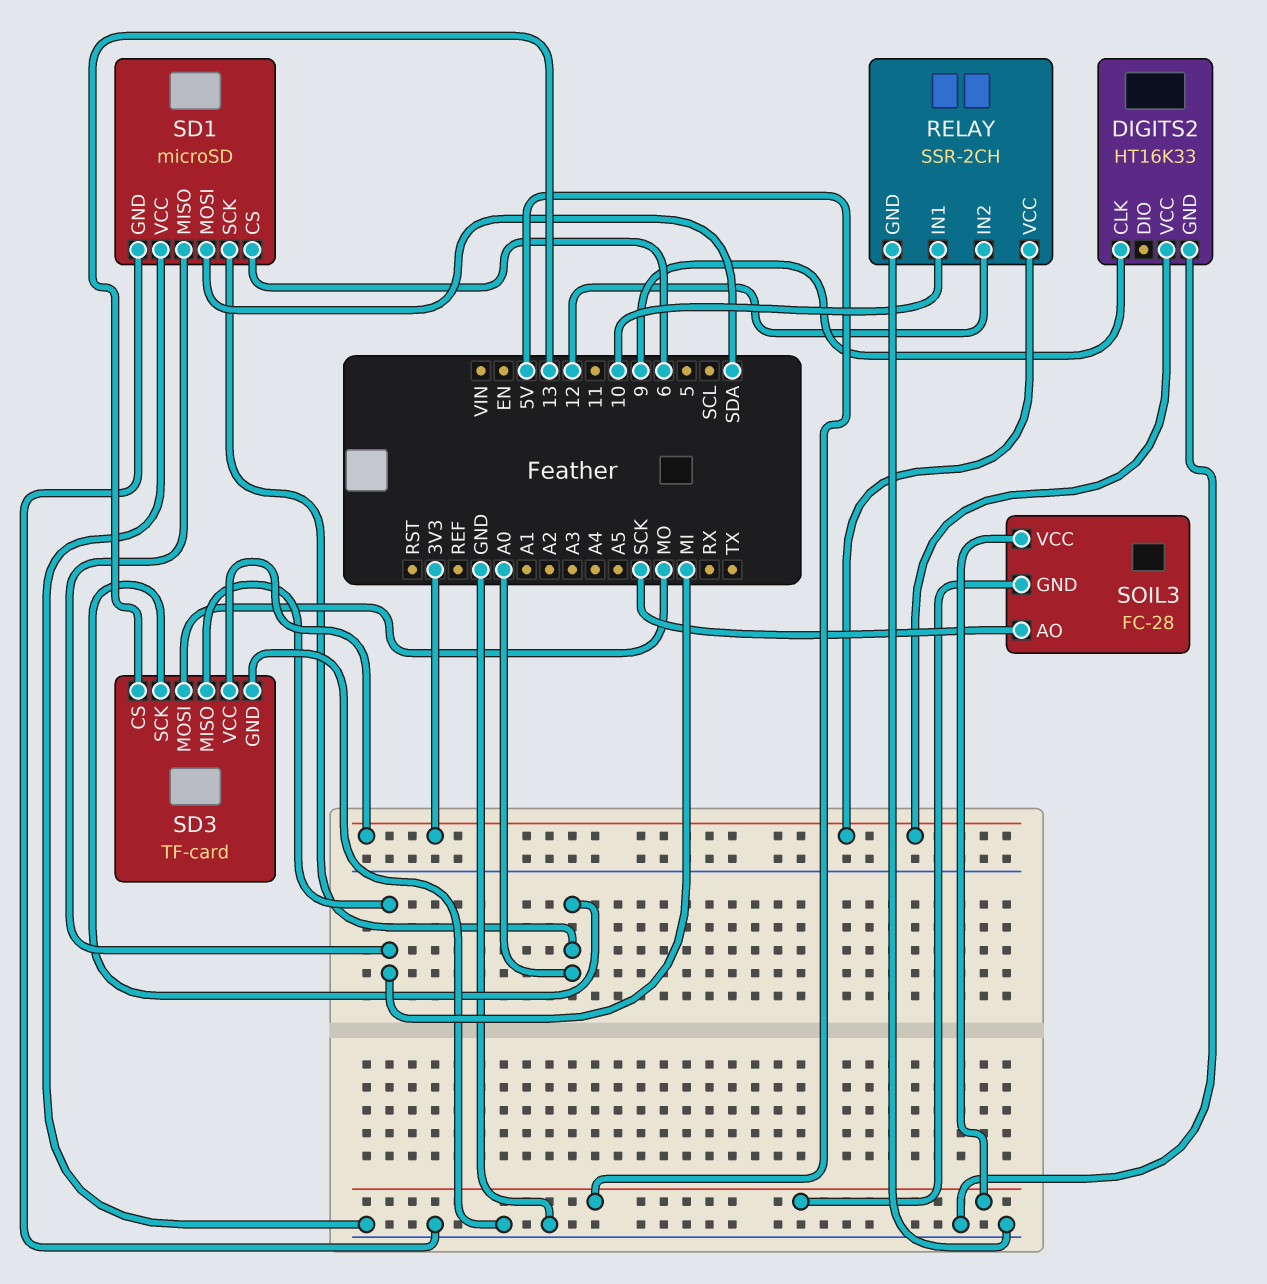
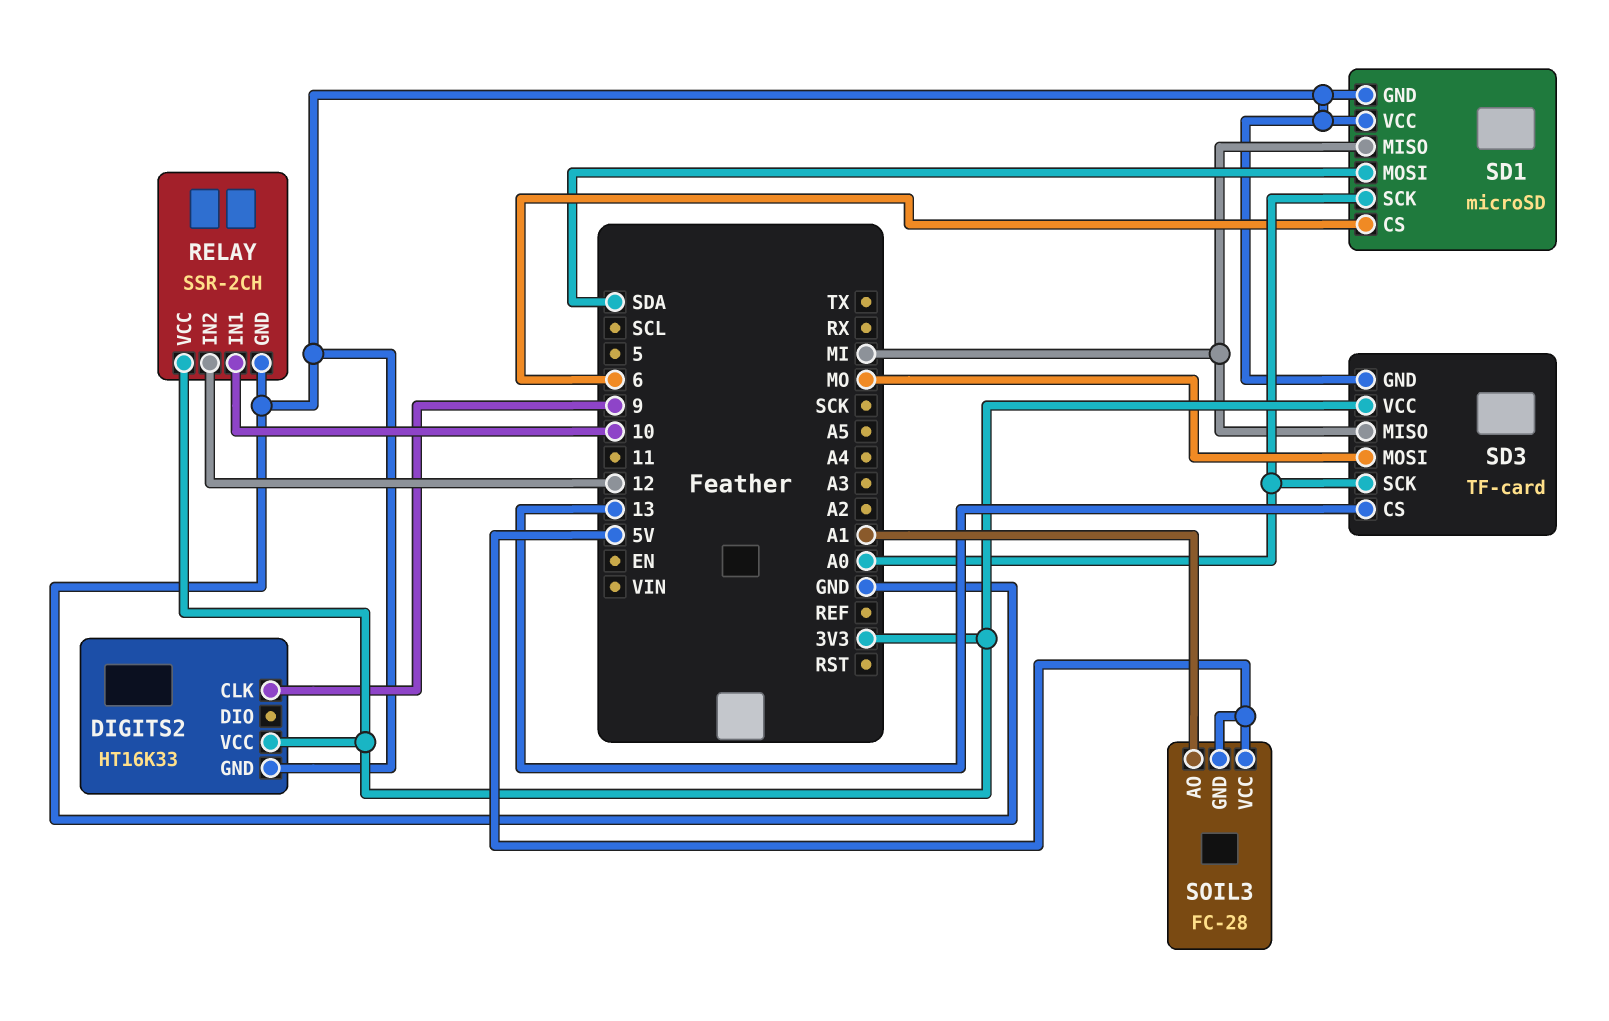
SOIL3 pin AO: SCK -> A1

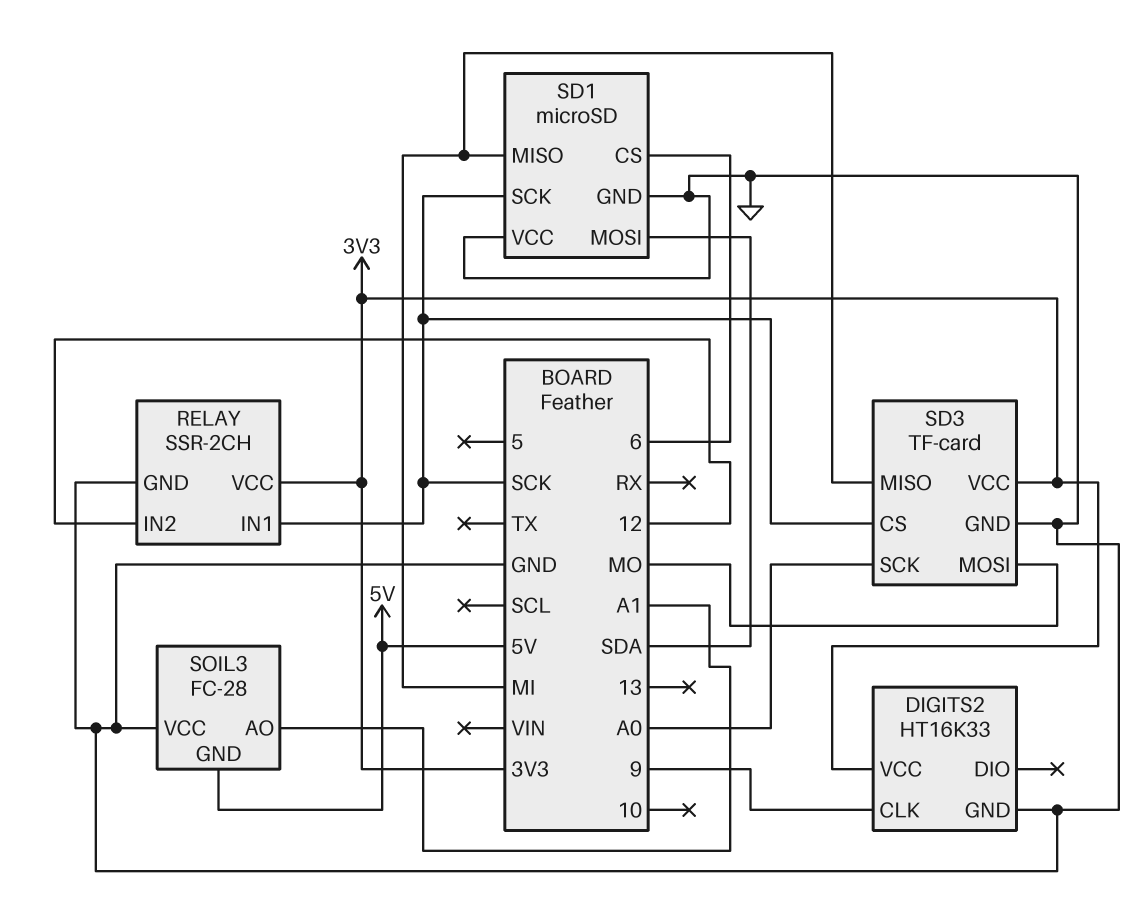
RELAY pin IN1: 10 -> SCK
SD1 pin SCK: A0 -> SCK
SD3 pin CS: 13 -> SCK
SOIL3 pin VCC: 5V -> GND

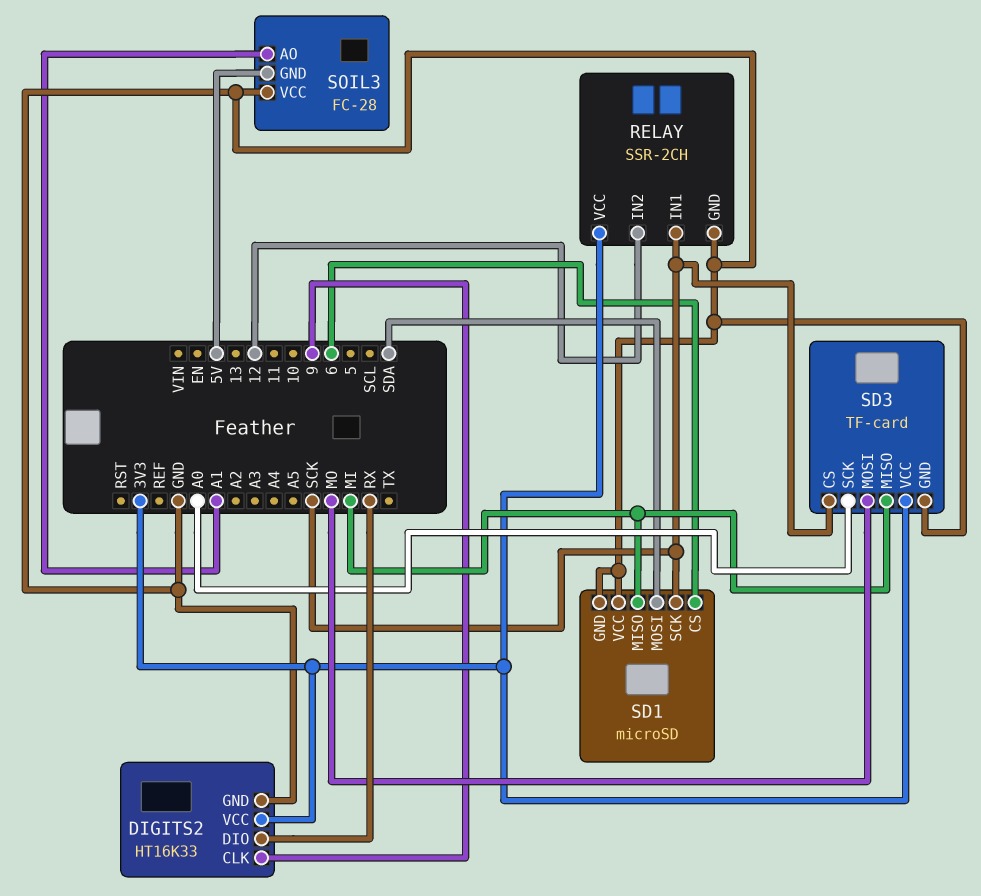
DIGITS2 pin DIO: none -> RX

